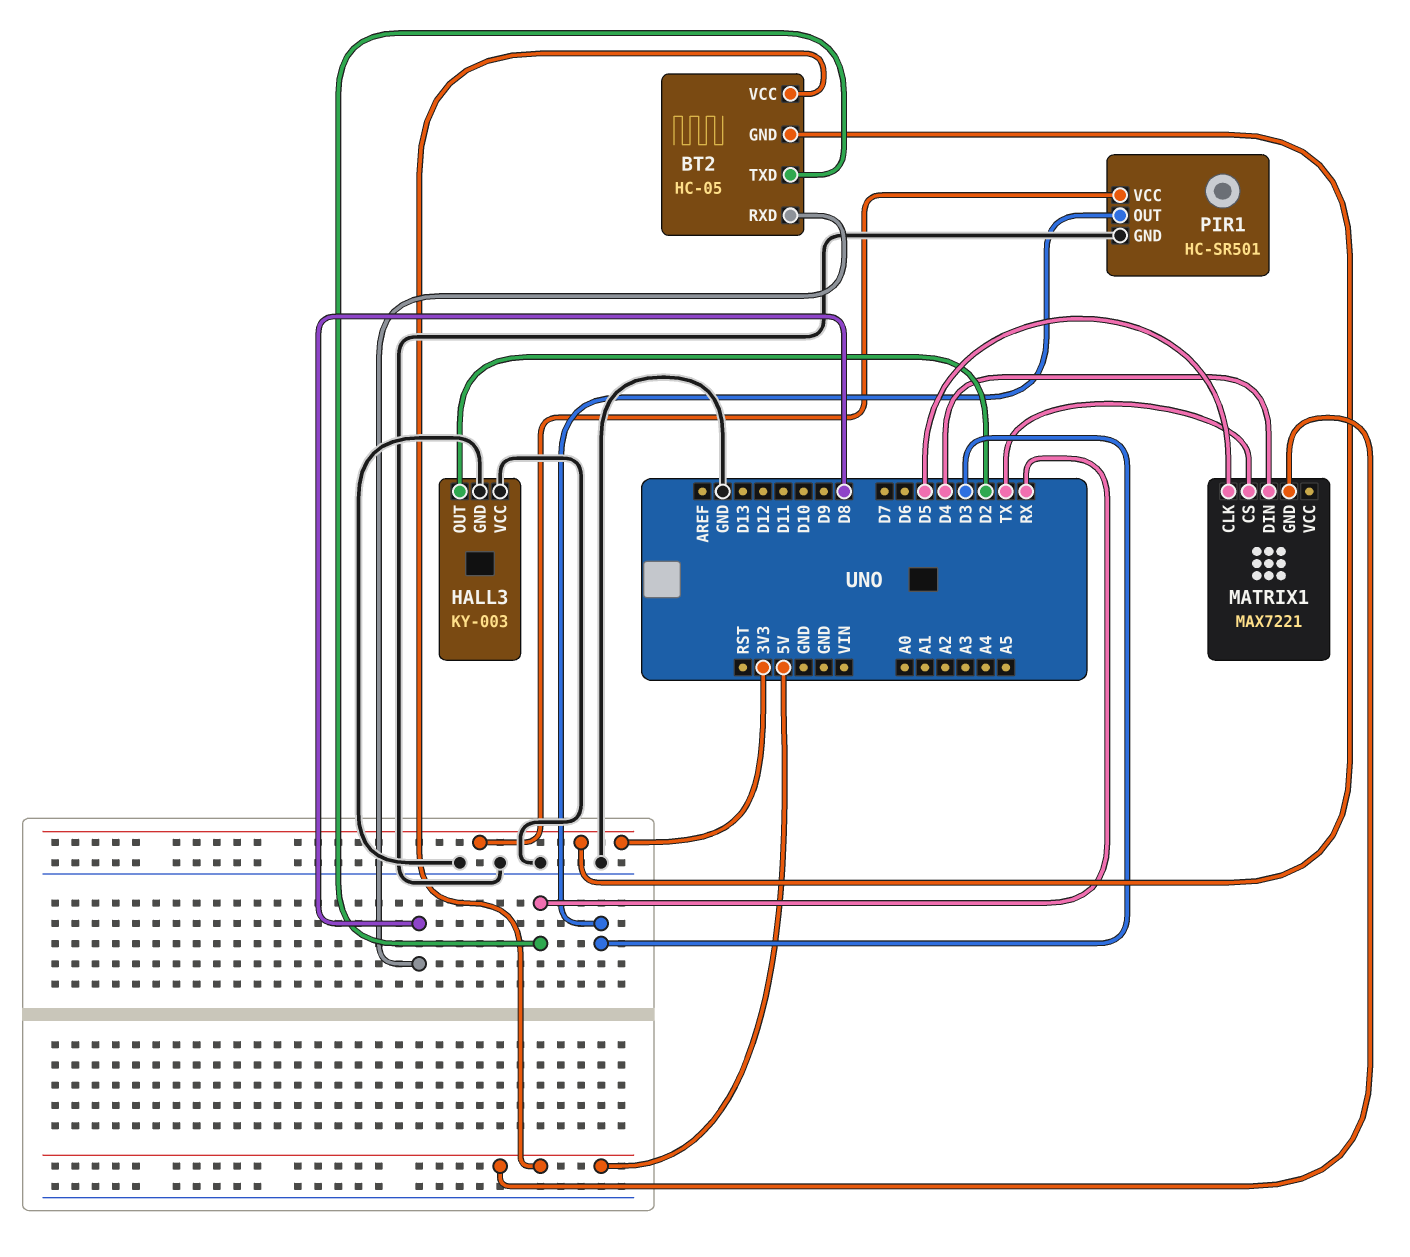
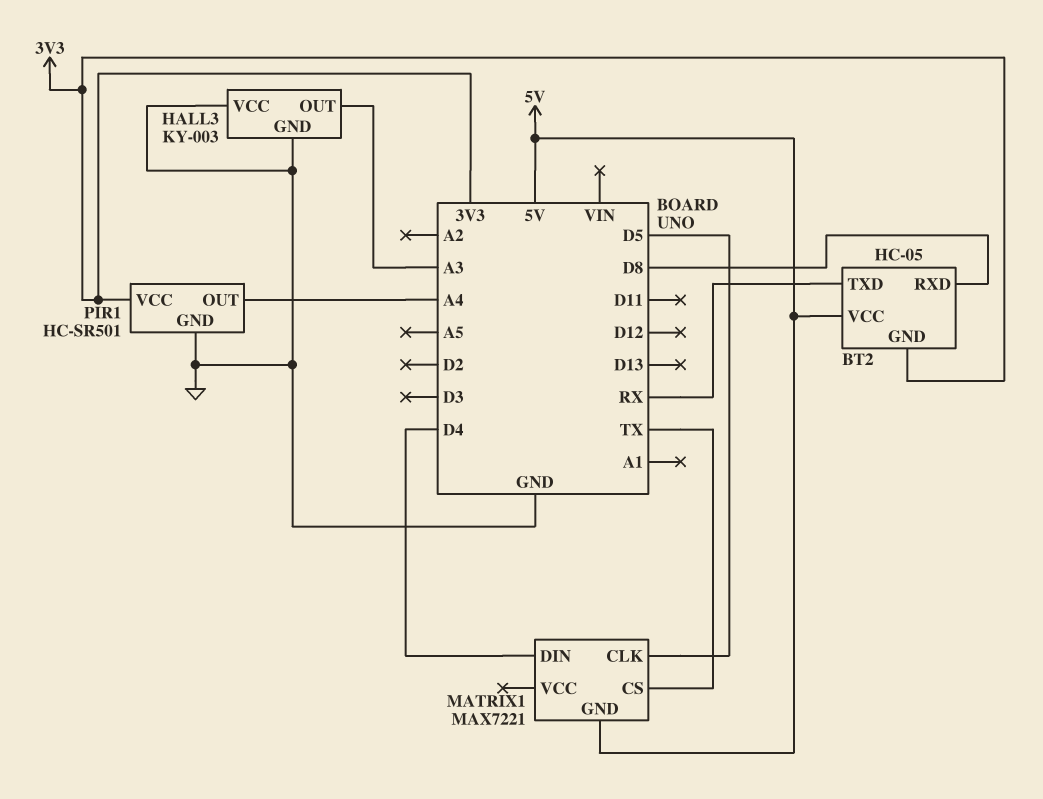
HALL3 pin OUT: D2 -> A3
PIR1 pin OUT: D3 -> A4

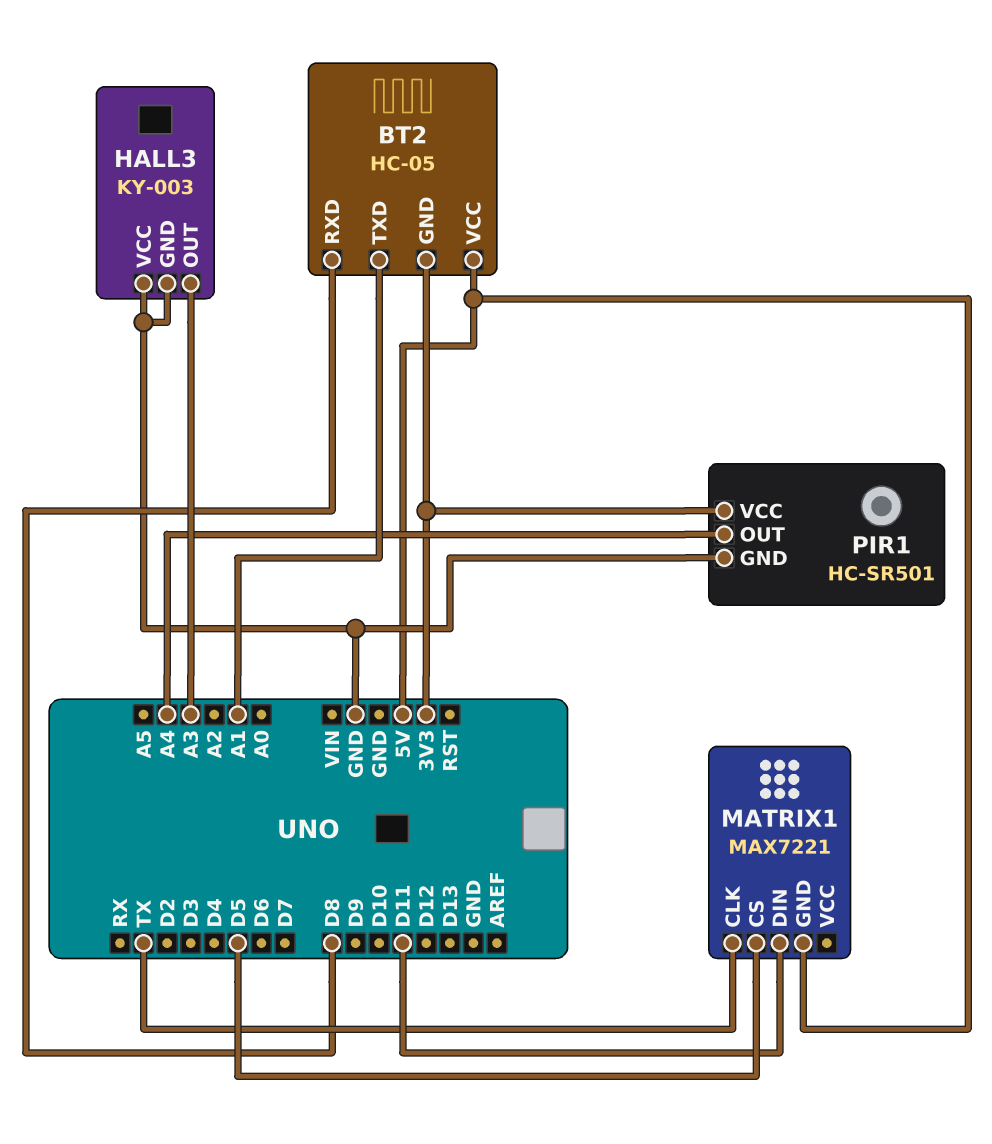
BT2 pin TXD: RX -> A1
MATRIX1 pin CLK: D5 -> TX
MATRIX1 pin CS: TX -> D5
MATRIX1 pin DIN: D4 -> D11

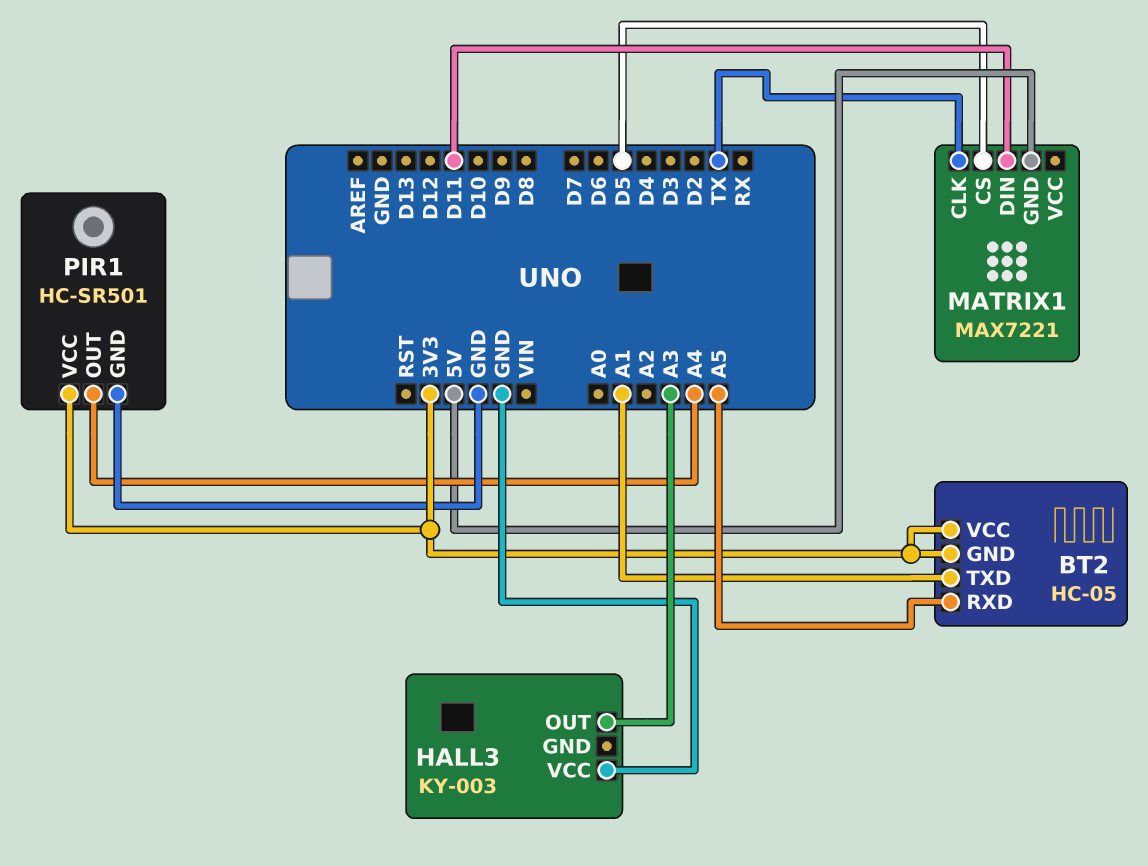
BT2 pin RXD: D8 -> A5
BT2 pin VCC: 5V -> 3V3
HALL3 pin GND: GND -> none

